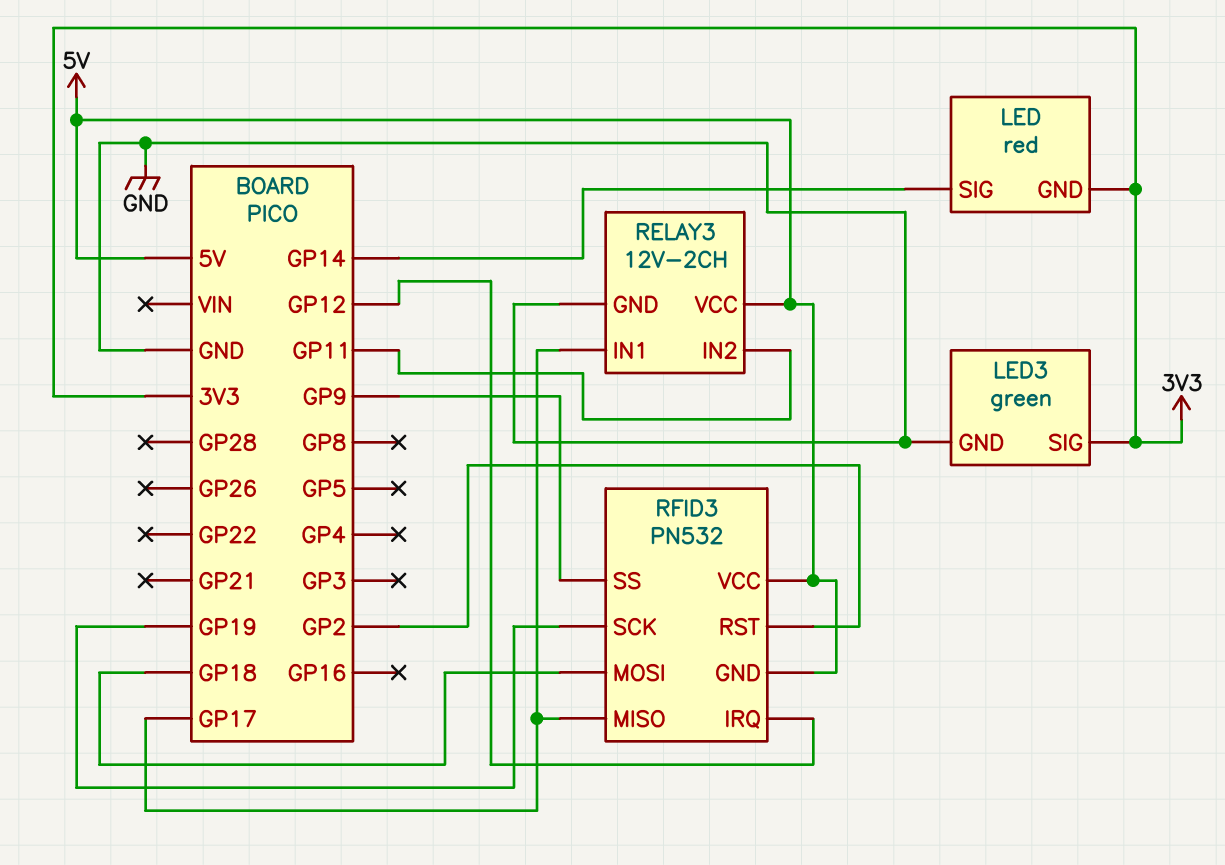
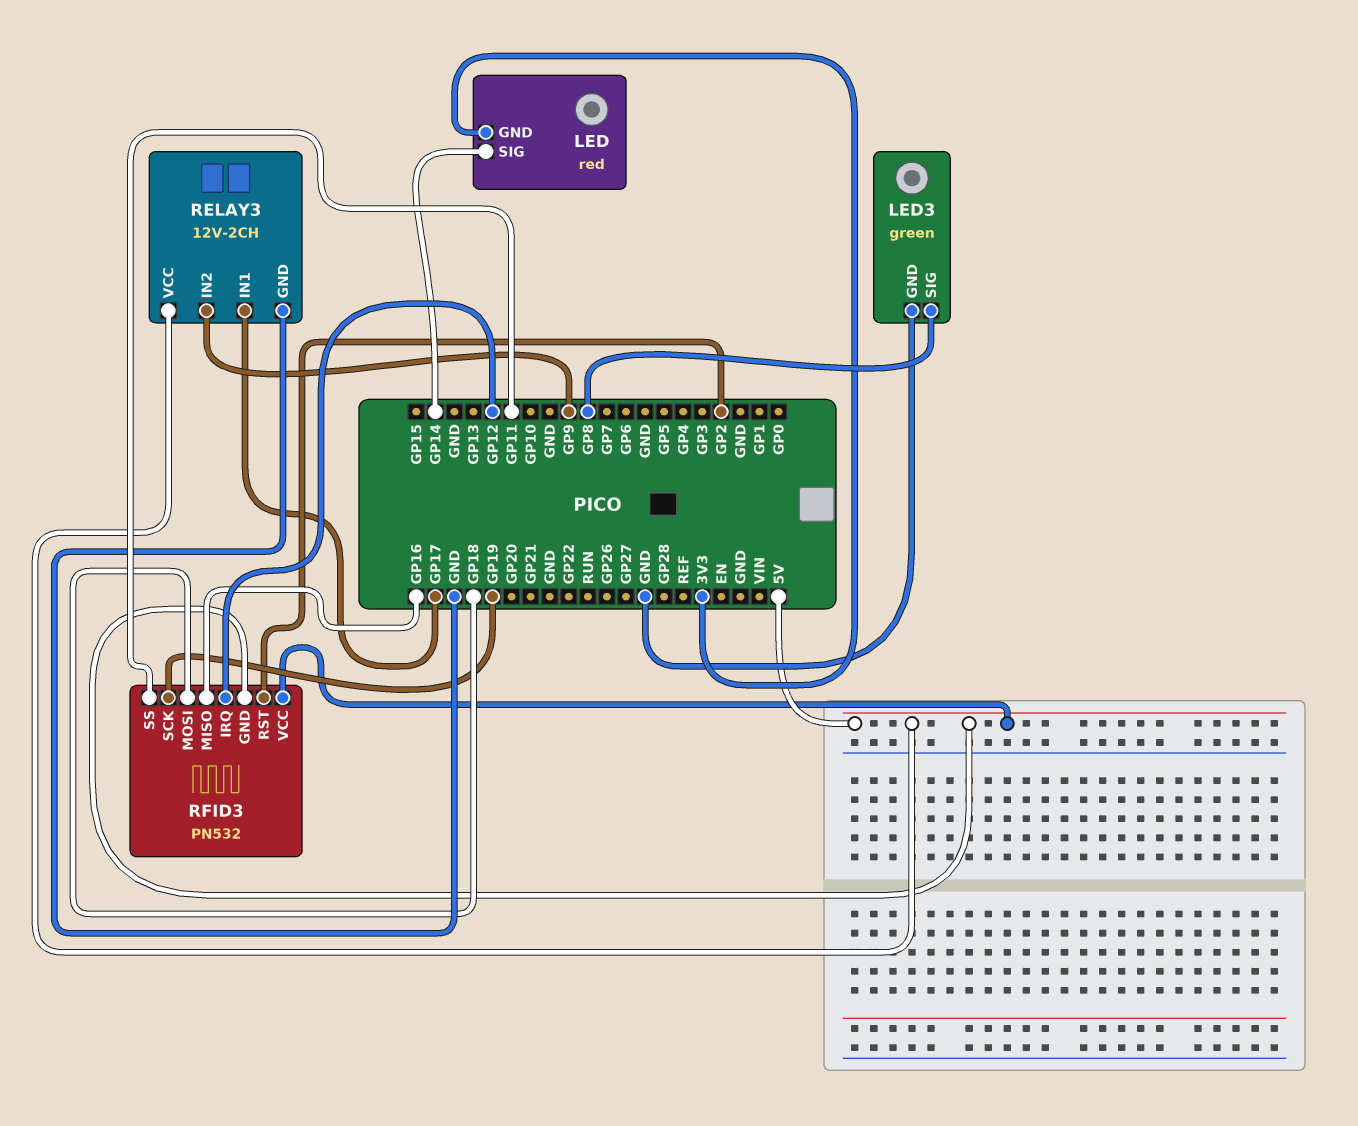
LED3 pin SIG: 3V3 -> GP8
RELAY3 pin IN2: GP11 -> GP9
RFID3 pin MISO: GP17 -> GP16
RFID3 pin SS: GP9 -> GP11

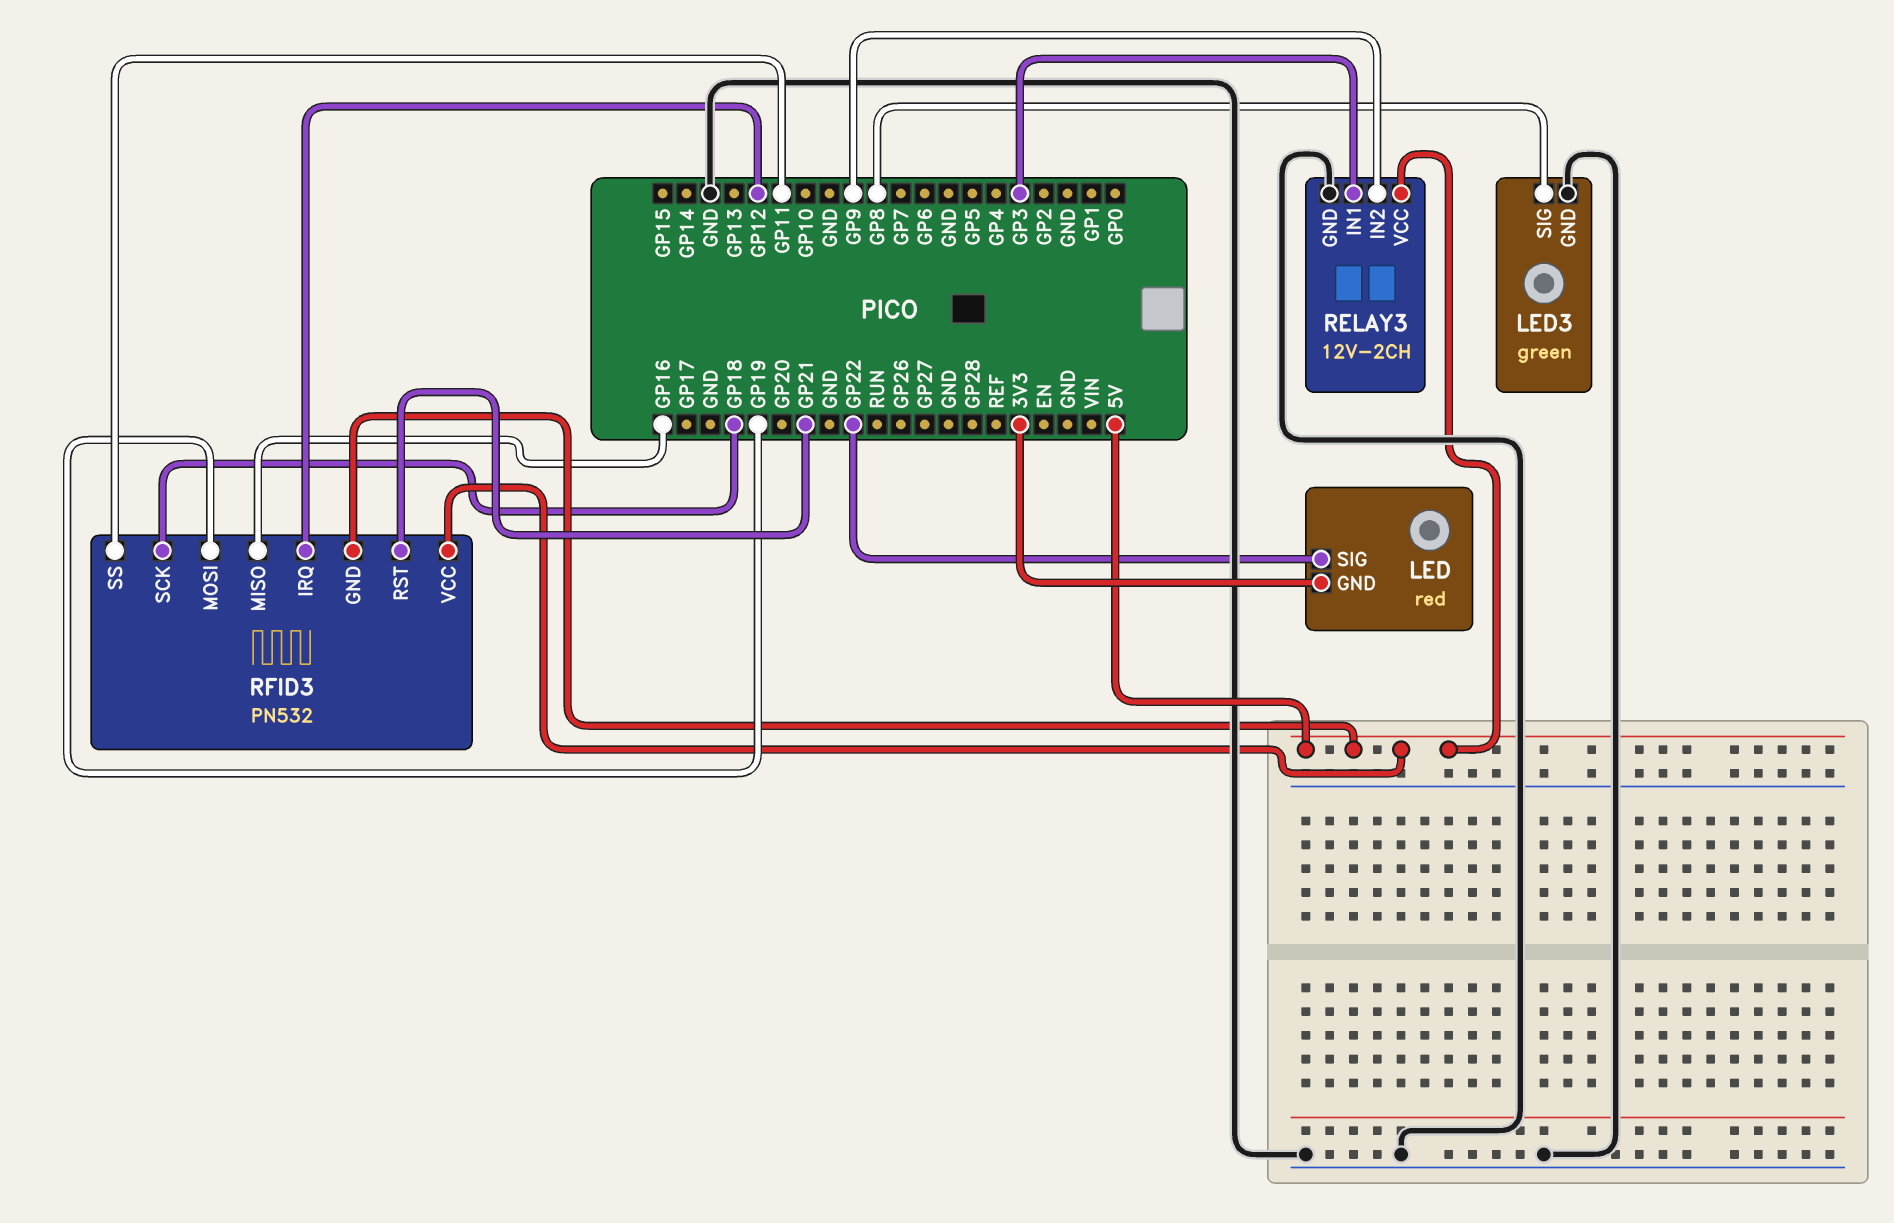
LED pin SIG: GP14 -> GP22
RELAY3 pin IN1: GP17 -> GP3
RFID3 pin MOSI: GP18 -> GP19
RFID3 pin RST: GP2 -> GP21
RFID3 pin SCK: GP19 -> GP18

